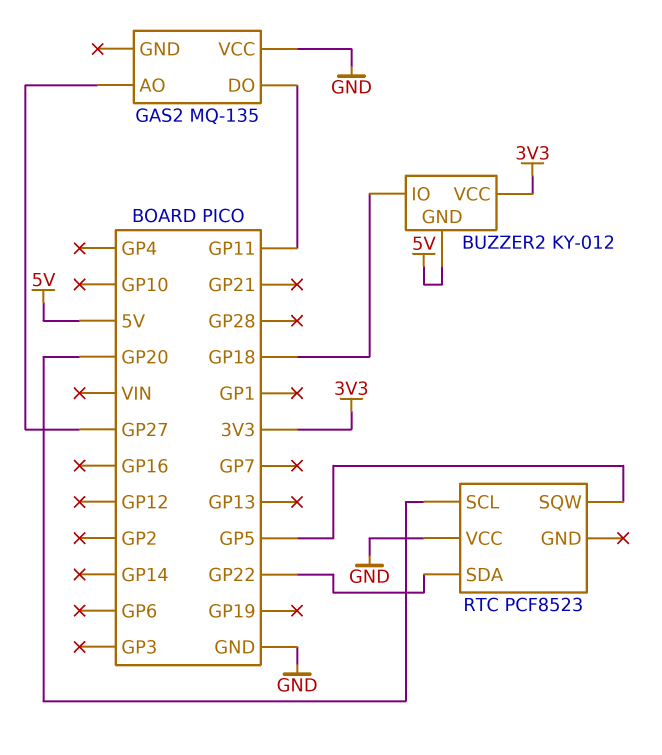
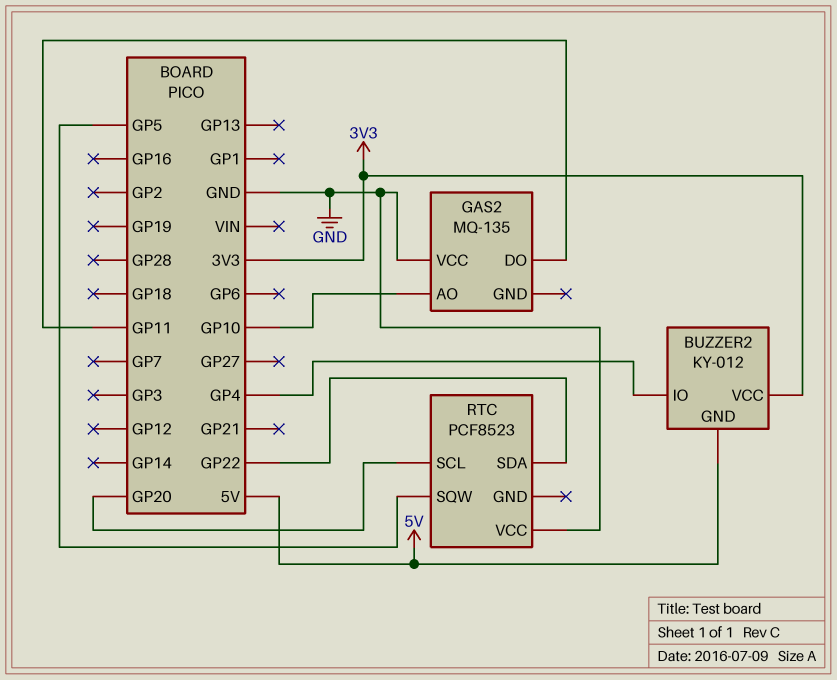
BUZZER2 pin IO: GP18 -> GP4
GAS2 pin AO: GP27 -> GP10

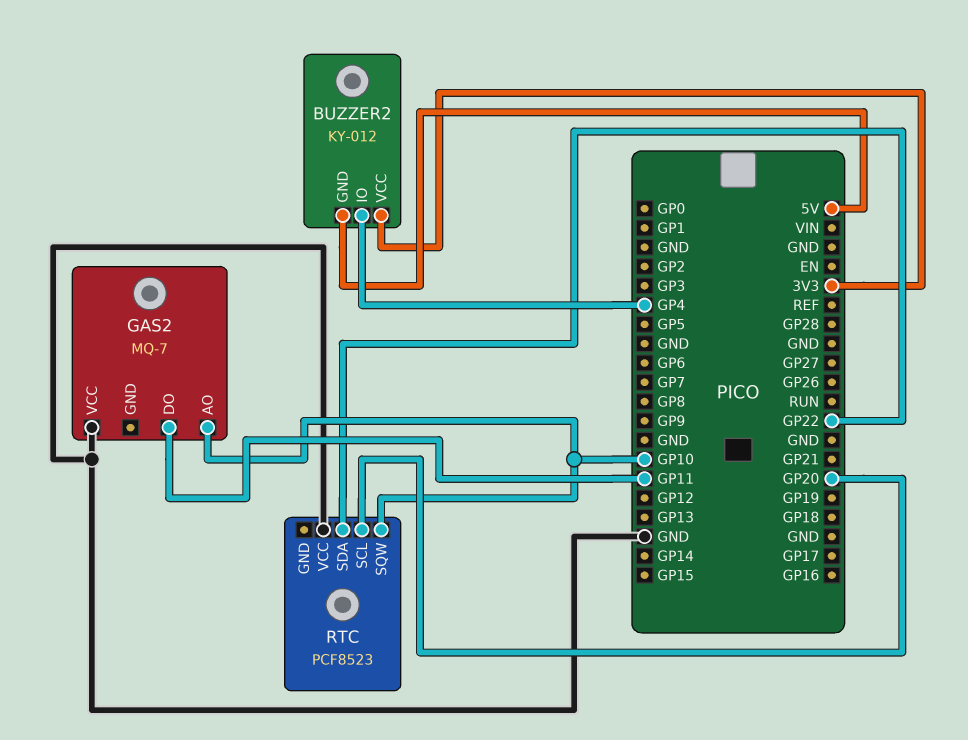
GAS2: MQ-135 -> MQ-7
RTC pin SQW: GP5 -> GP10

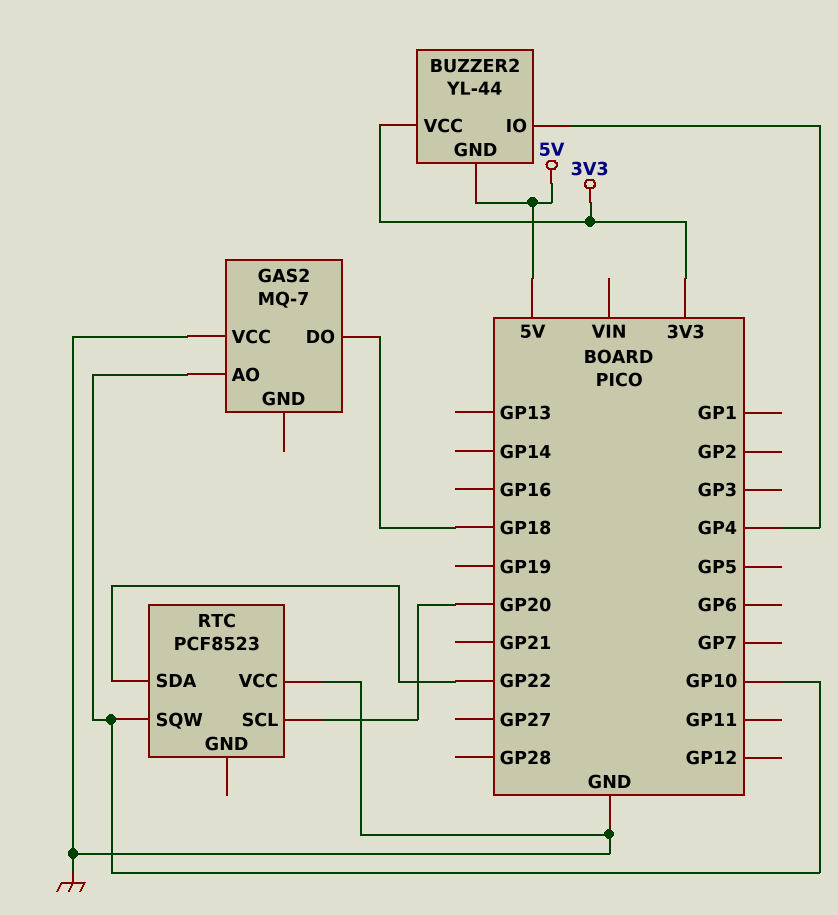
BUZZER2: KY-012 -> YL-44
GAS2 pin DO: GP11 -> GP18

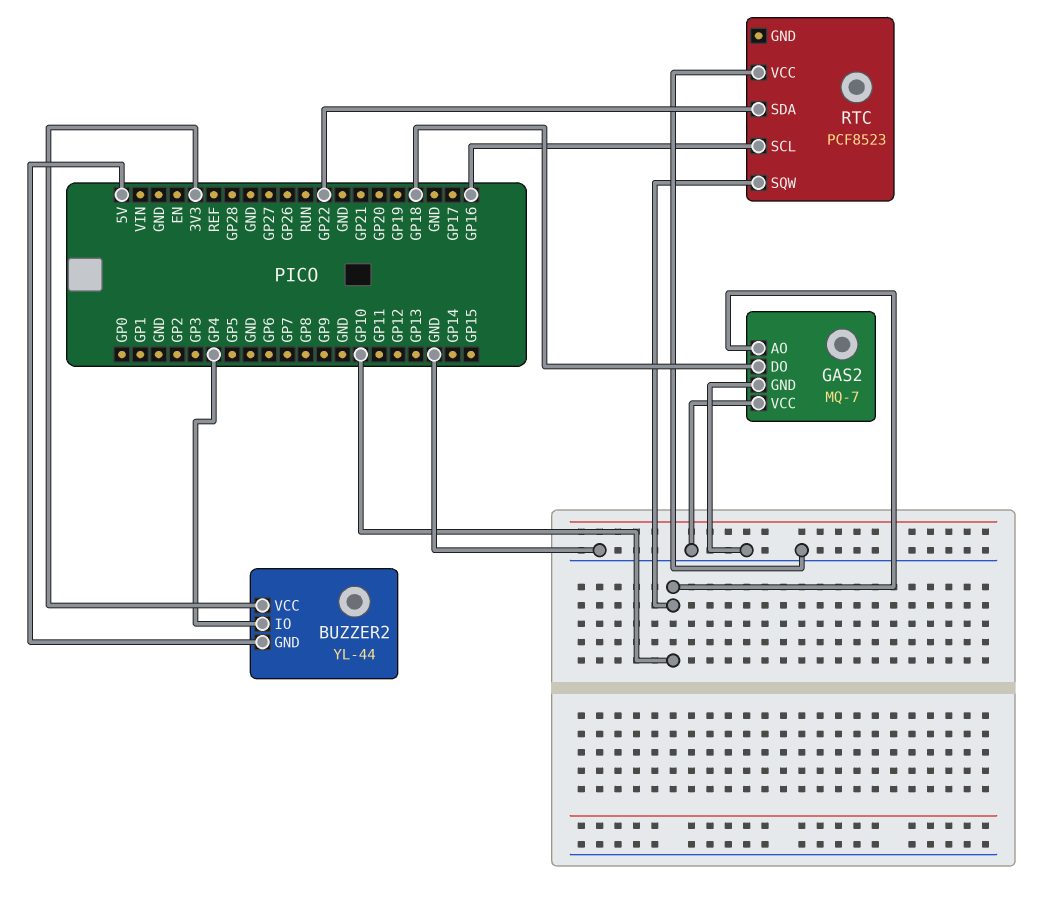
GAS2 pin GND: none -> GND
RTC pin SCL: GP20 -> GP16

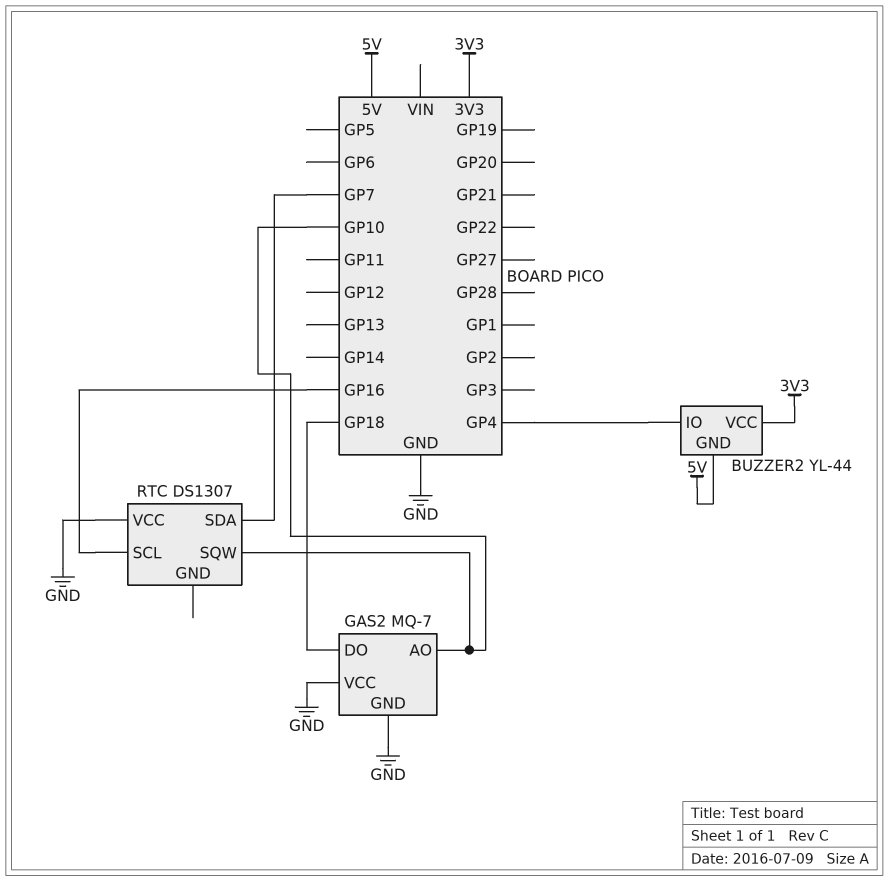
RTC: PCF8523 -> DS1307
RTC pin SDA: GP22 -> GP7

